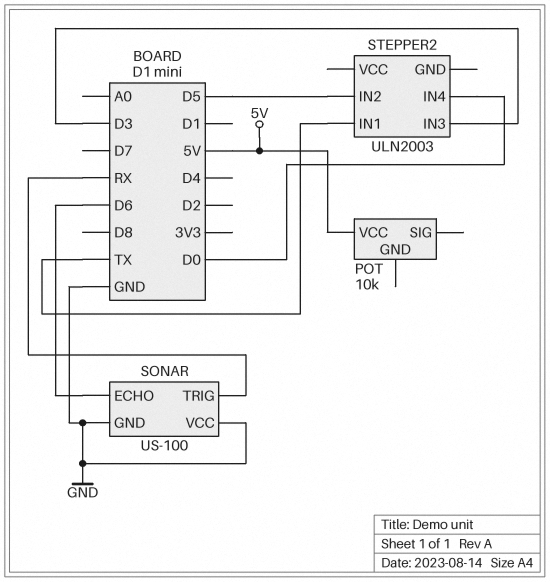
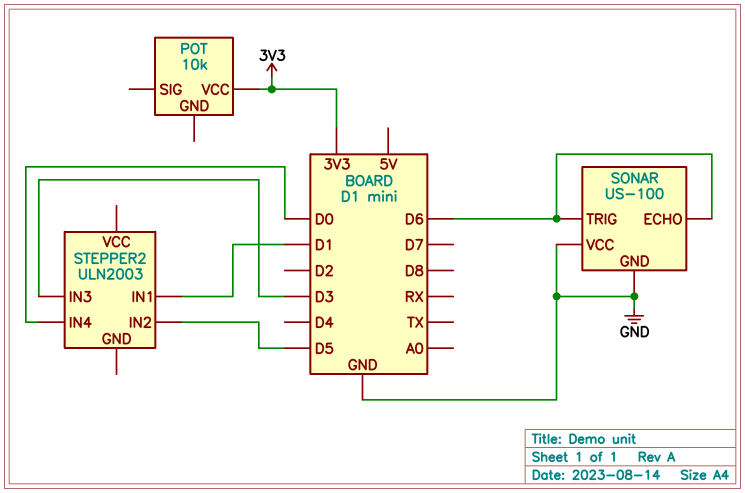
POT pin VCC: 5V -> 3V3
SONAR pin TRIG: RX -> D6
STEPPER2 pin IN1: TX -> D1

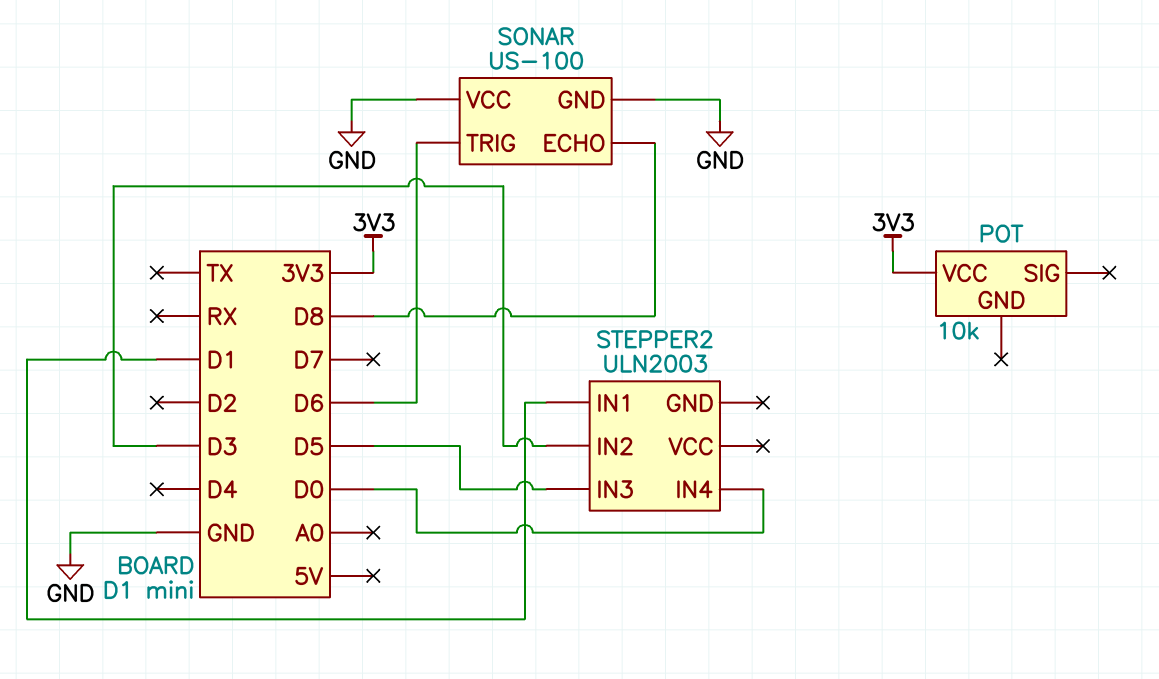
SONAR pin ECHO: D6 -> D8
STEPPER2 pin IN2: D5 -> D3
STEPPER2 pin IN3: D3 -> D5

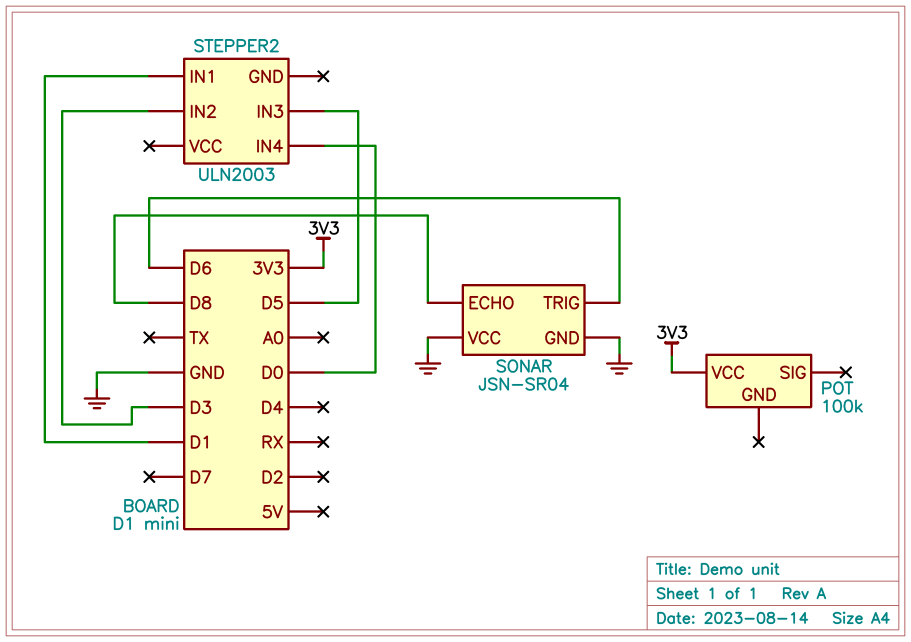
POT: 10k -> 100k
SONAR: US-100 -> JSN-SR04

